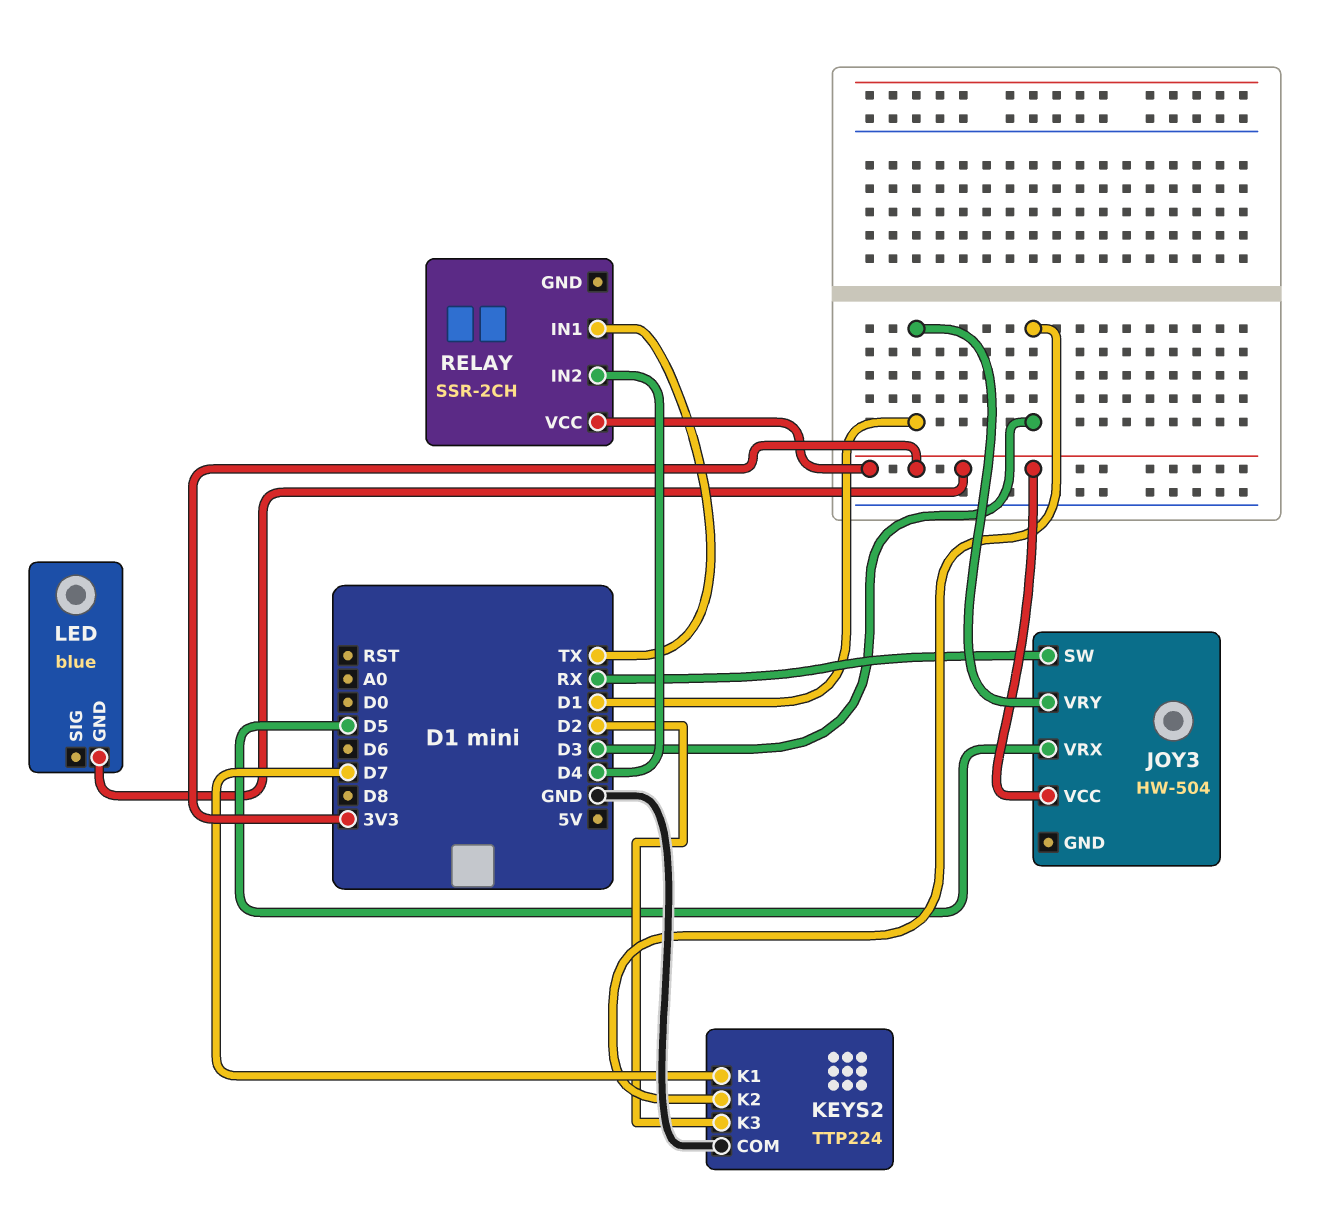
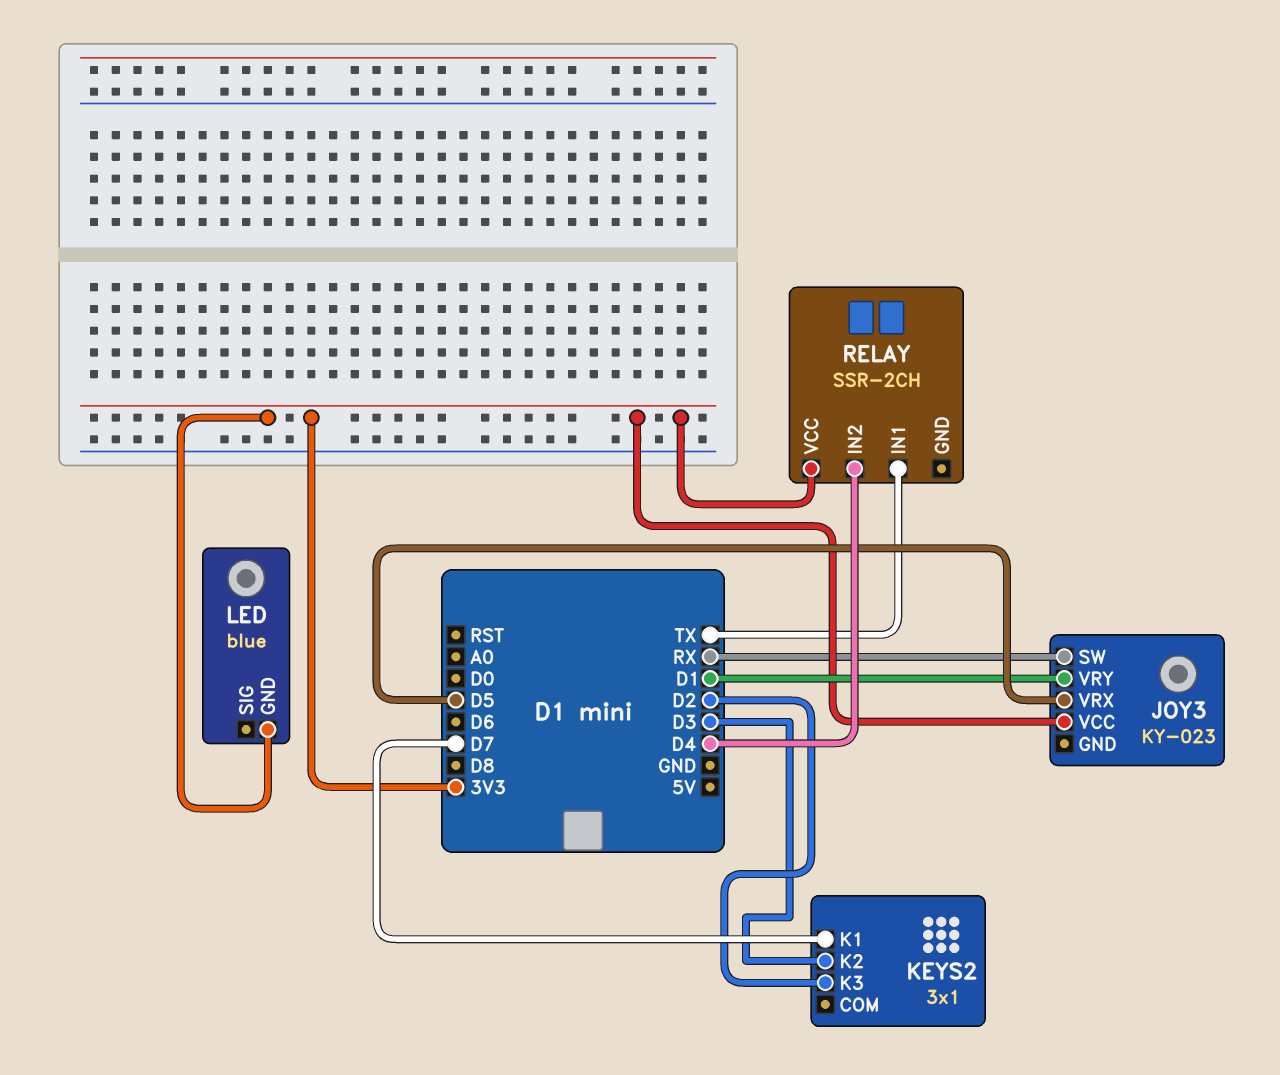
JOY3: HW-504 -> KY-023
KEYS2: TTP224 -> 3x1
KEYS2 pin COM: GND -> none

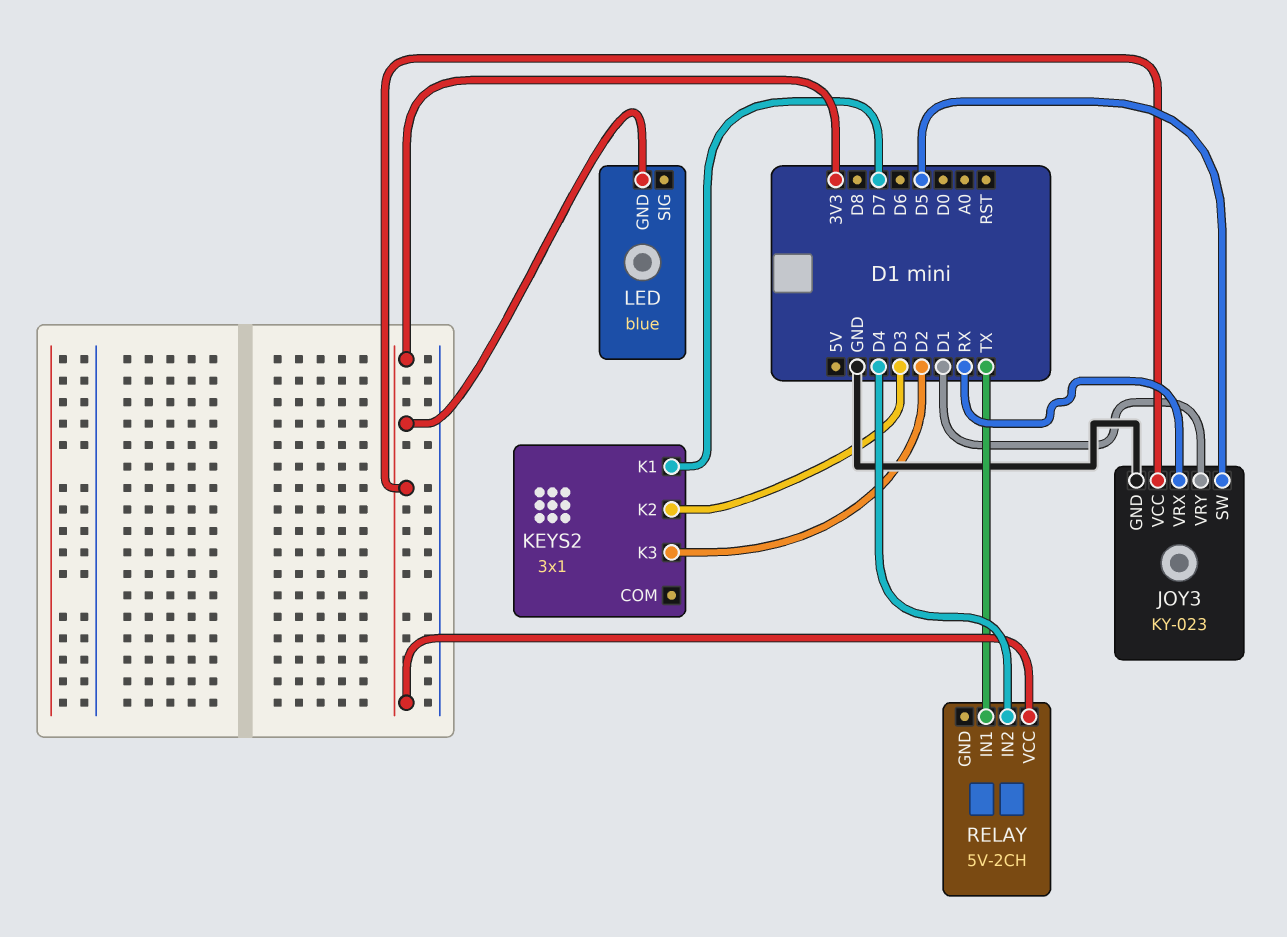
JOY3 pin GND: none -> GND
JOY3 pin SW: RX -> D5
JOY3 pin VRX: D5 -> RX
RELAY: SSR-2CH -> 5V-2CH

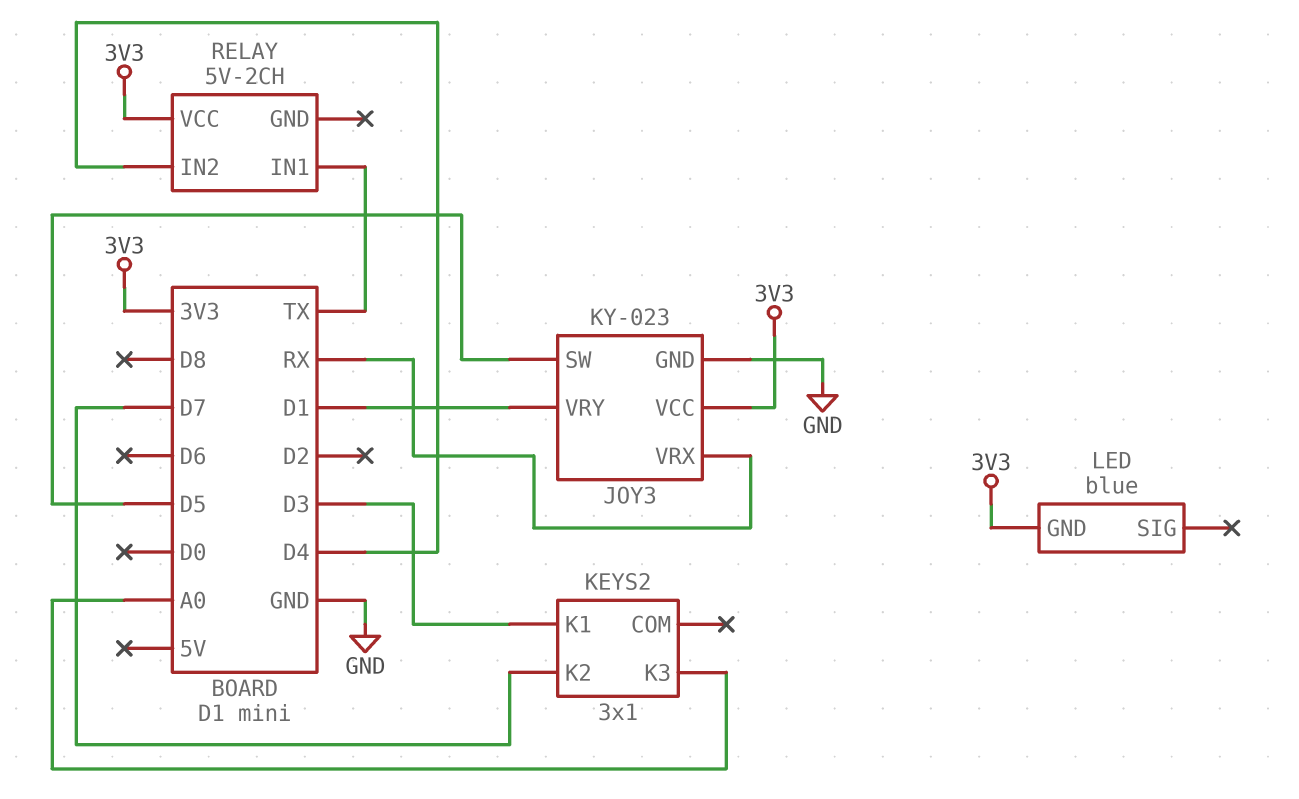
KEYS2 pin K1: D7 -> D3
KEYS2 pin K2: D3 -> D7
KEYS2 pin K3: D2 -> A0

